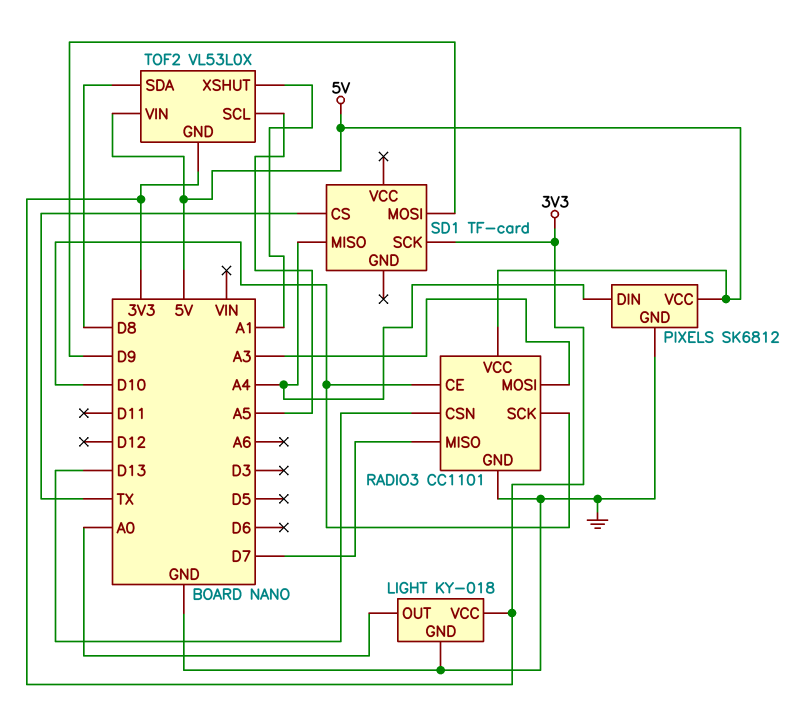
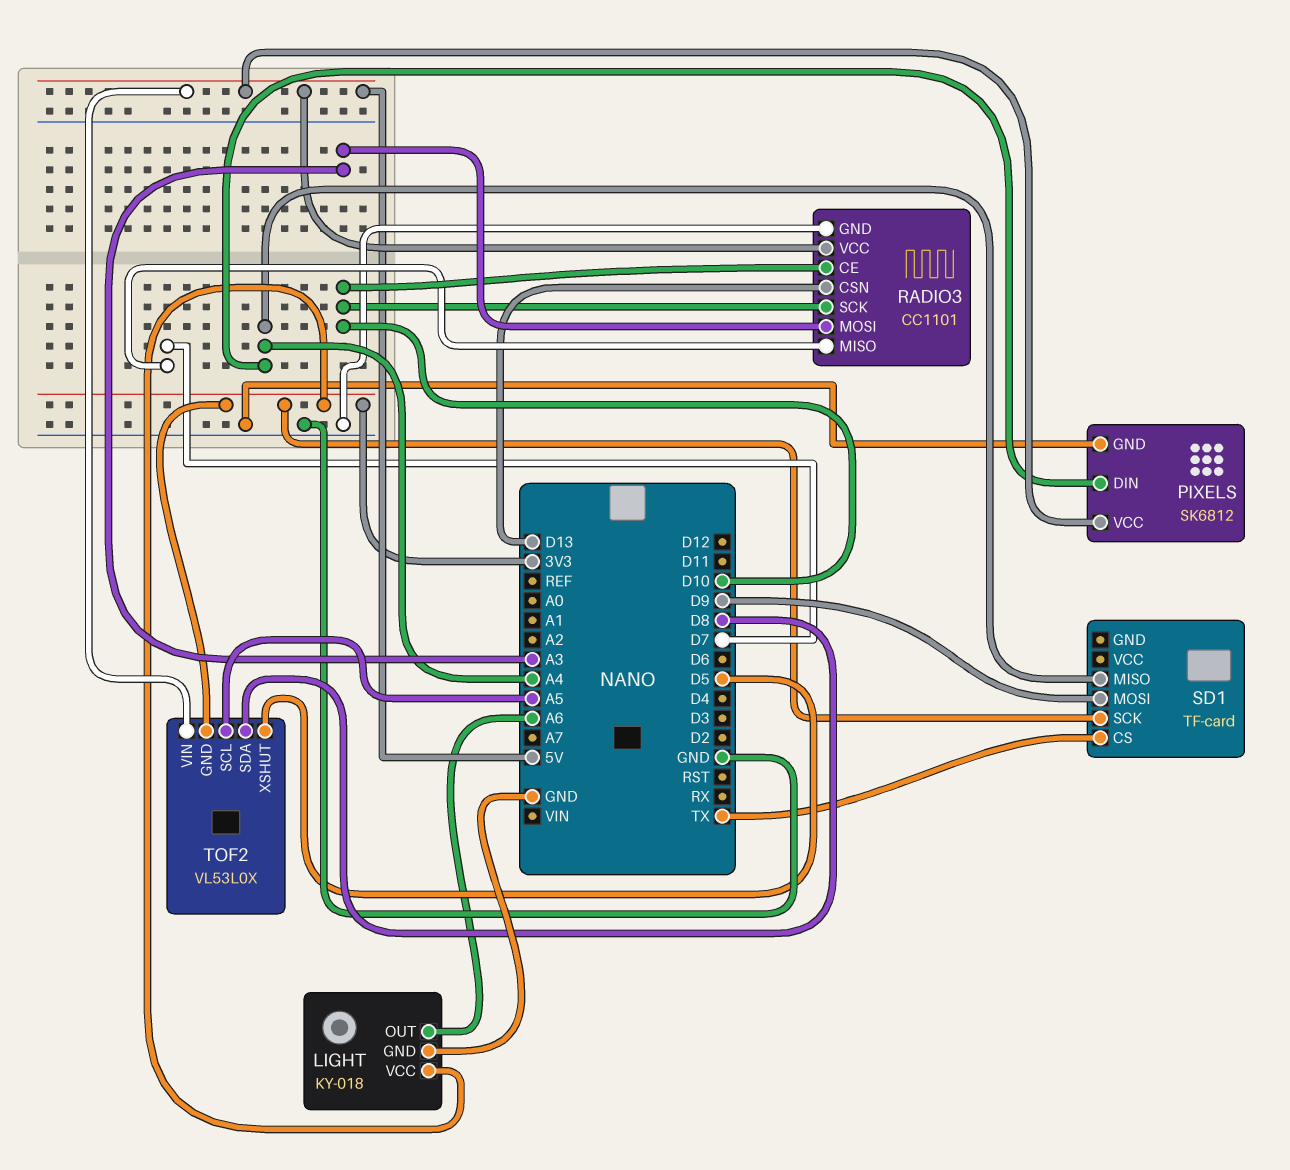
LIGHT pin OUT: A0 -> A6
TOF2 pin XSHUT: A1 -> D5

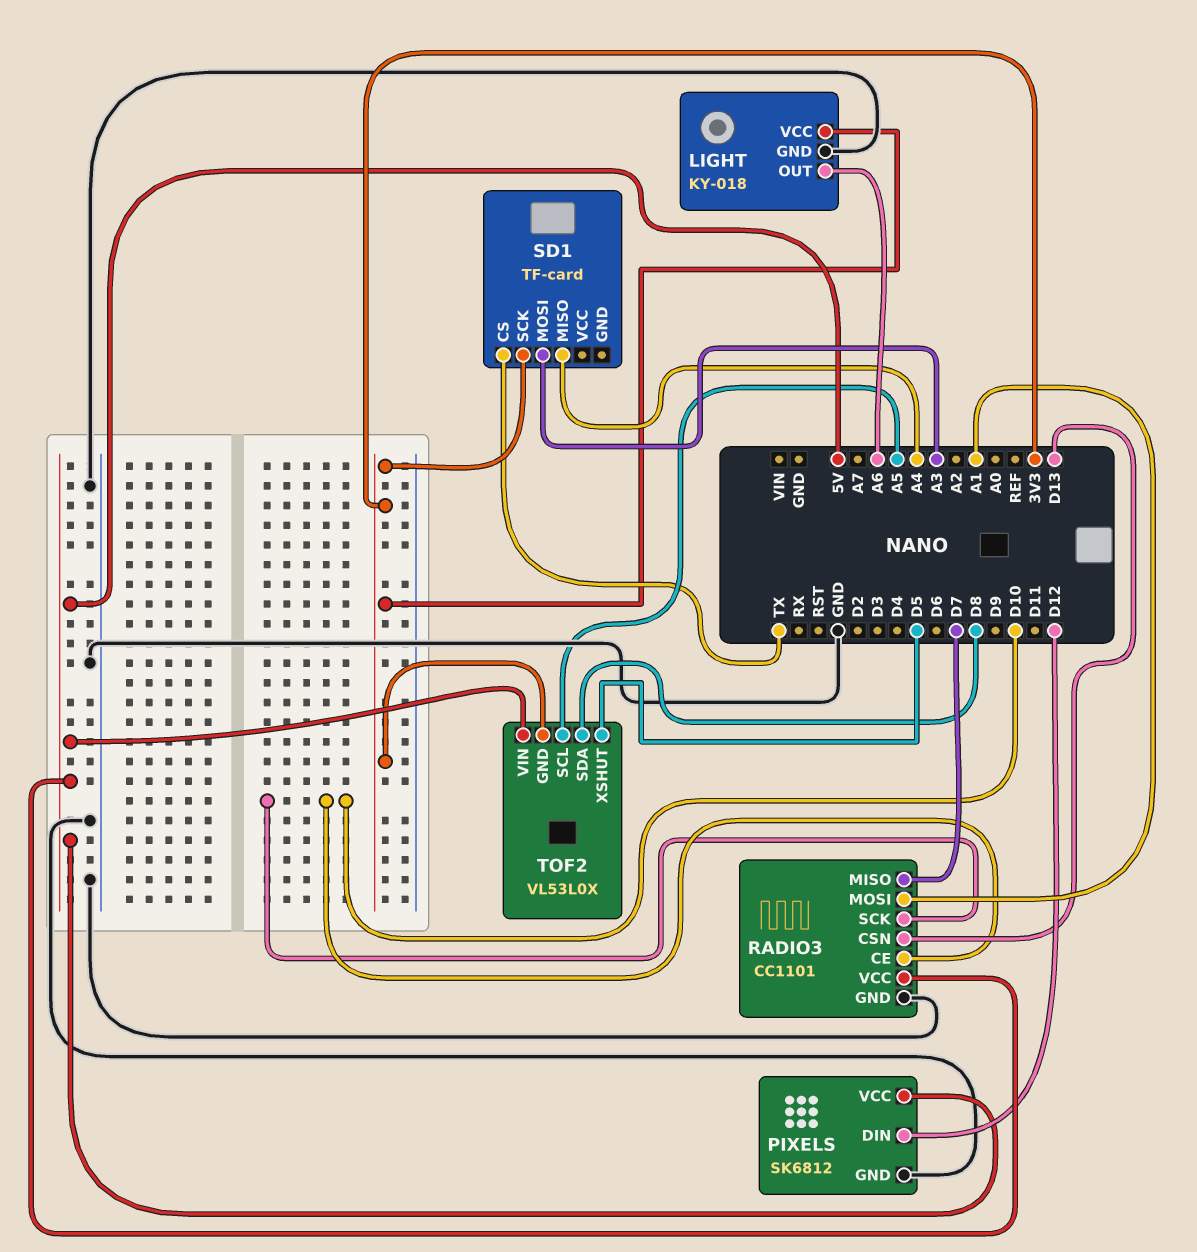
PIXELS pin DIN: A4 -> D12
RADIO3 pin MOSI: A3 -> A1
SD1 pin MOSI: D9 -> A3

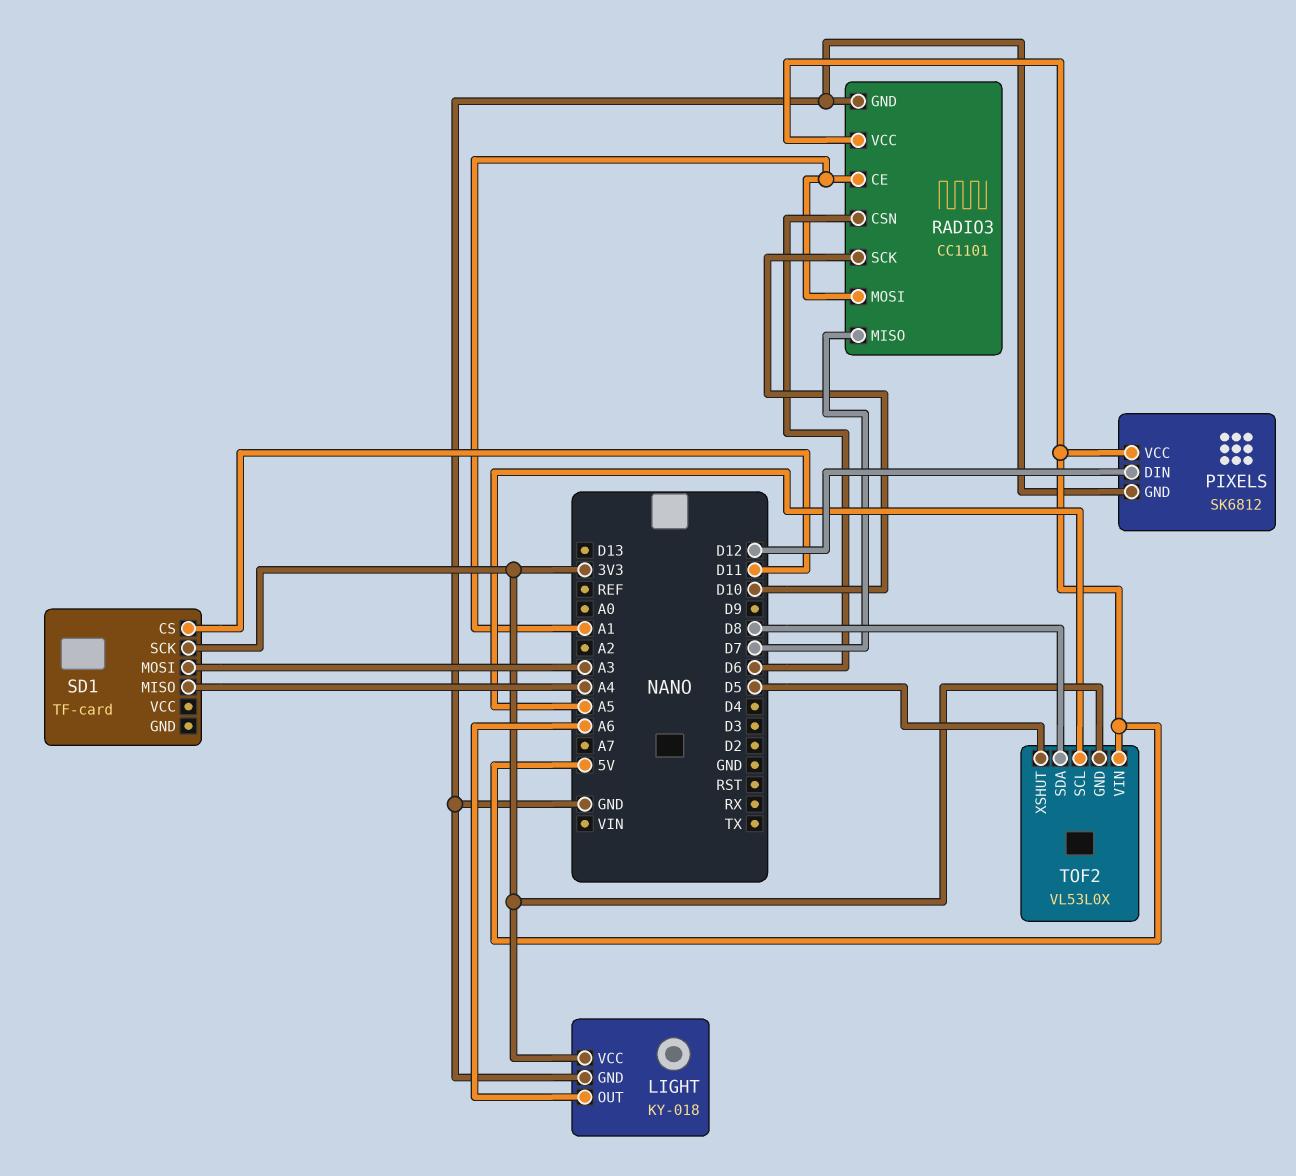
RADIO3 pin CE: D10 -> A1
RADIO3 pin CSN: D13 -> D6
SD1 pin CS: TX -> D11

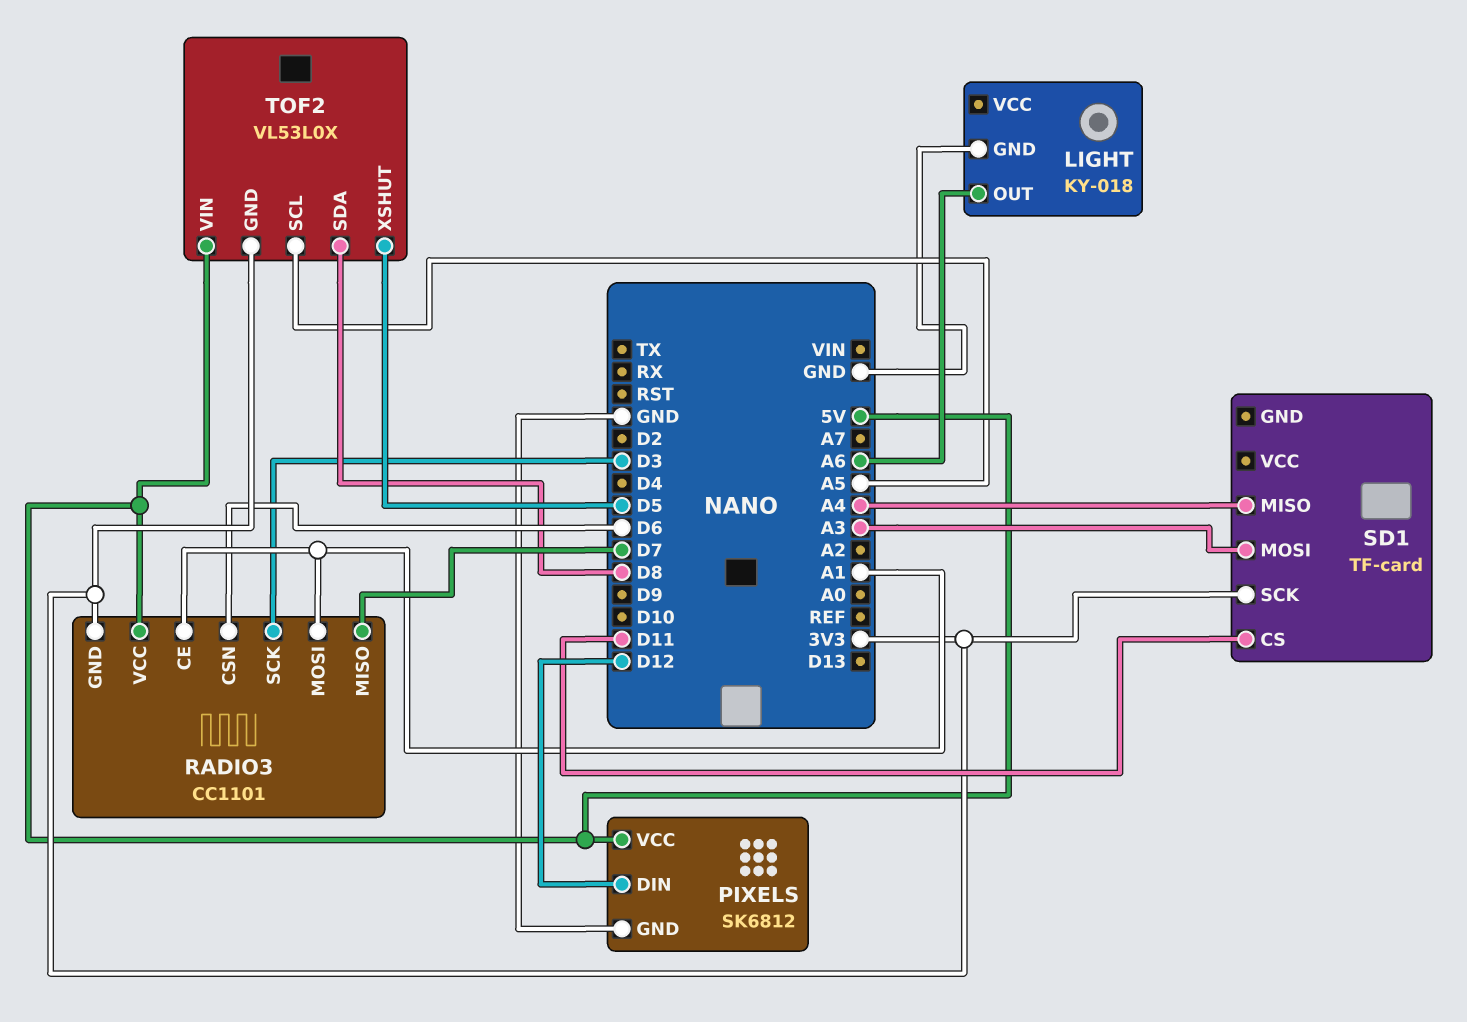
LIGHT pin VCC: 3V3 -> none
RADIO3 pin GND: GND -> 3V3
RADIO3 pin SCK: D10 -> D3

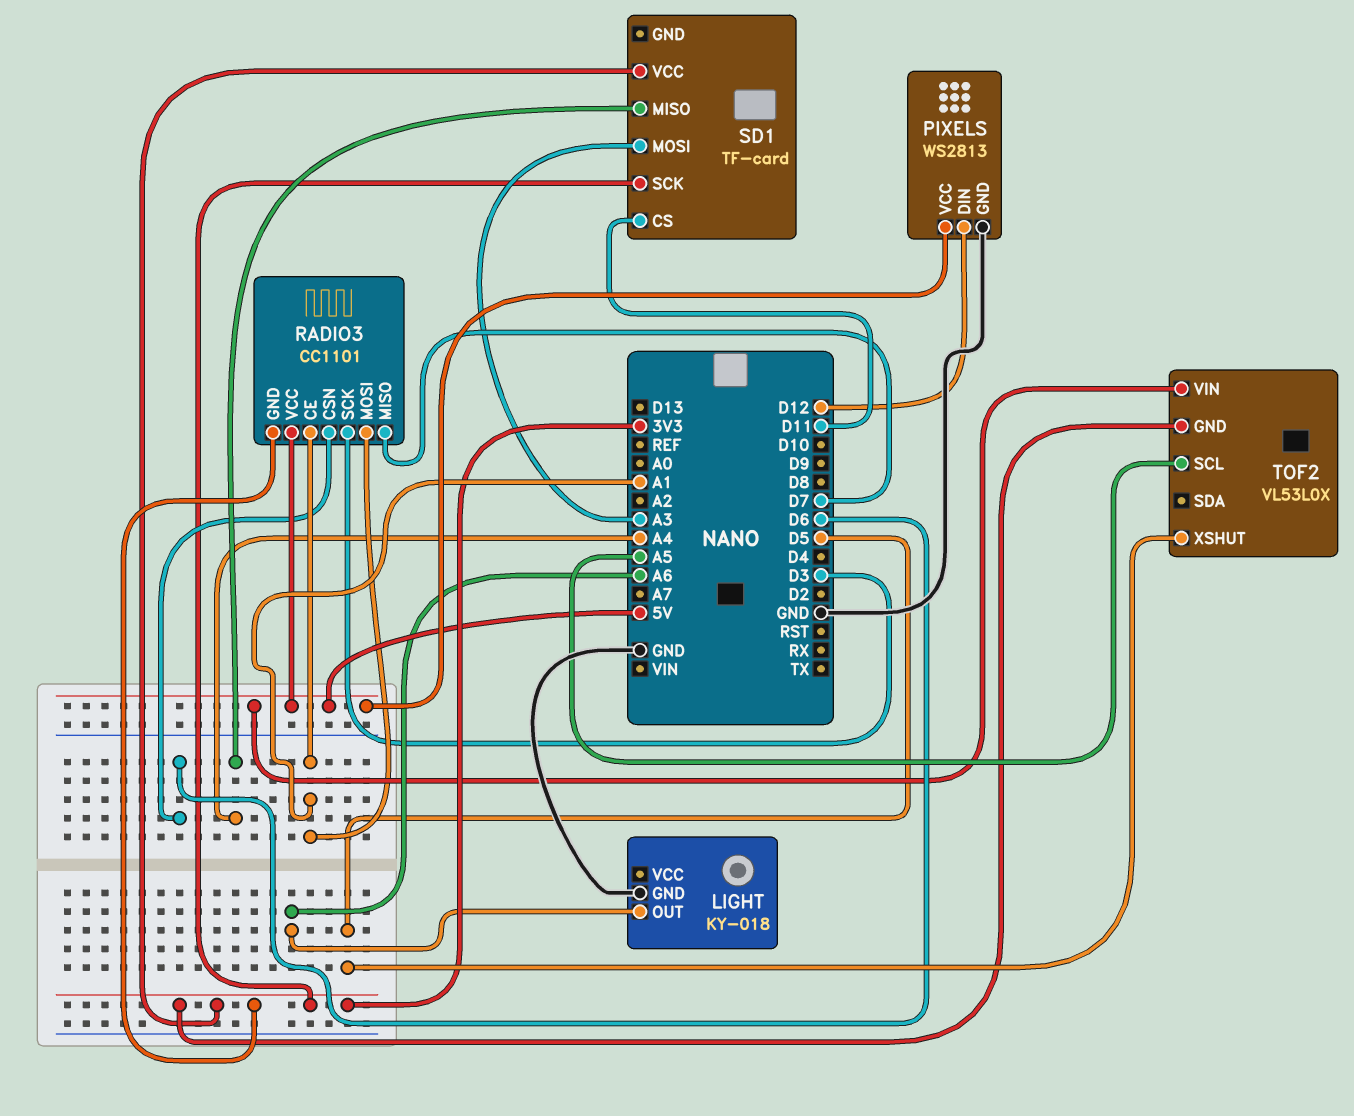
PIXELS: SK6812 -> WS2813
SD1 pin VCC: none -> 3V3
TOF2 pin SDA: D8 -> none

